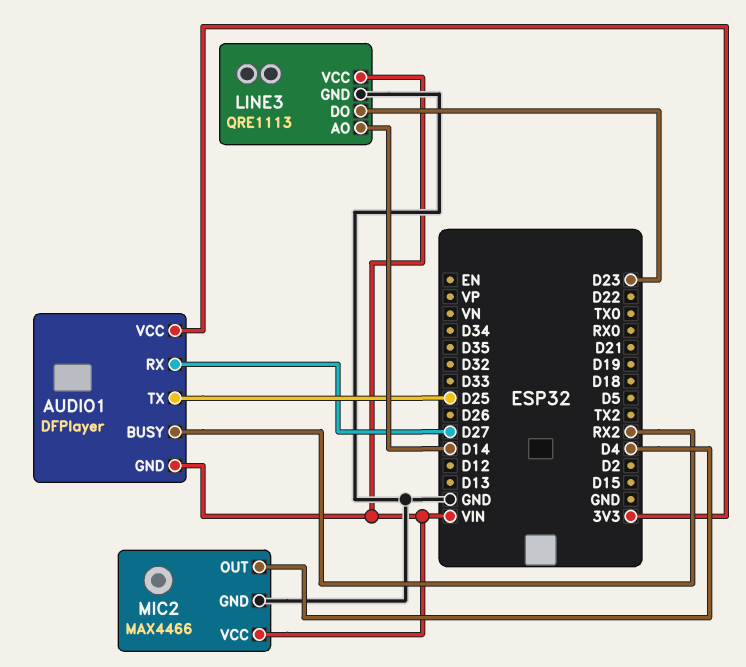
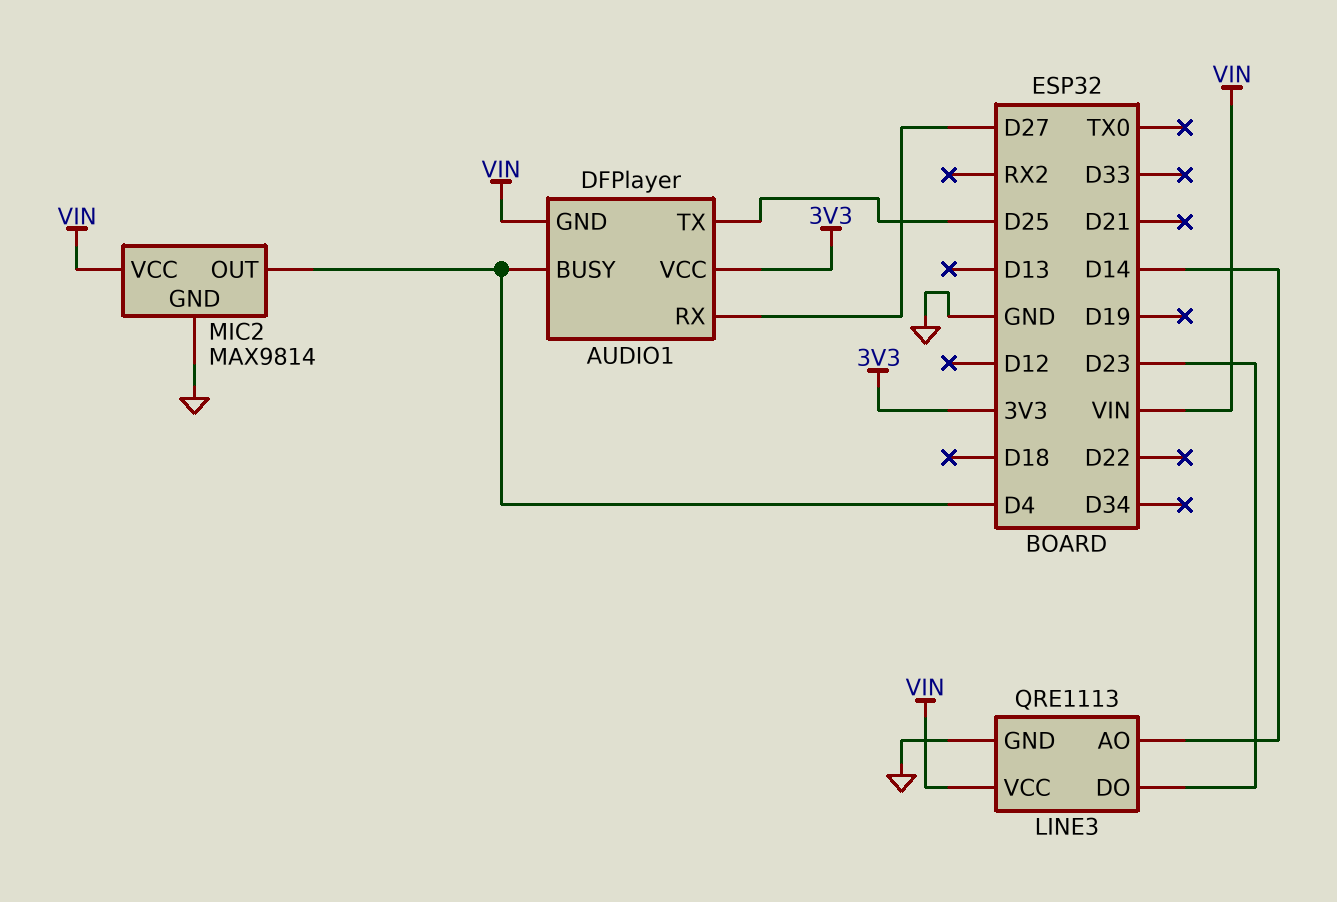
AUDIO1 pin BUSY: RX2 -> D4
MIC2: MAX4466 -> MAX9814

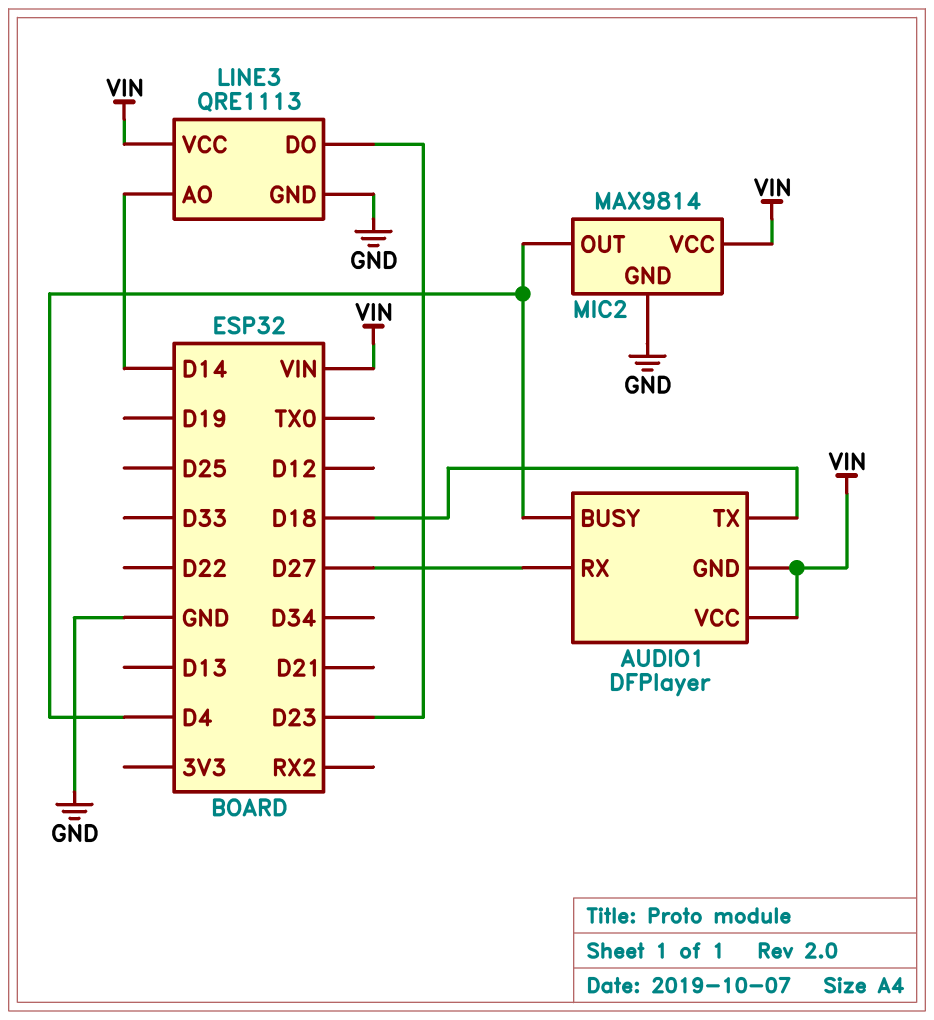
AUDIO1 pin TX: D25 -> D18
AUDIO1 pin VCC: 3V3 -> VIN

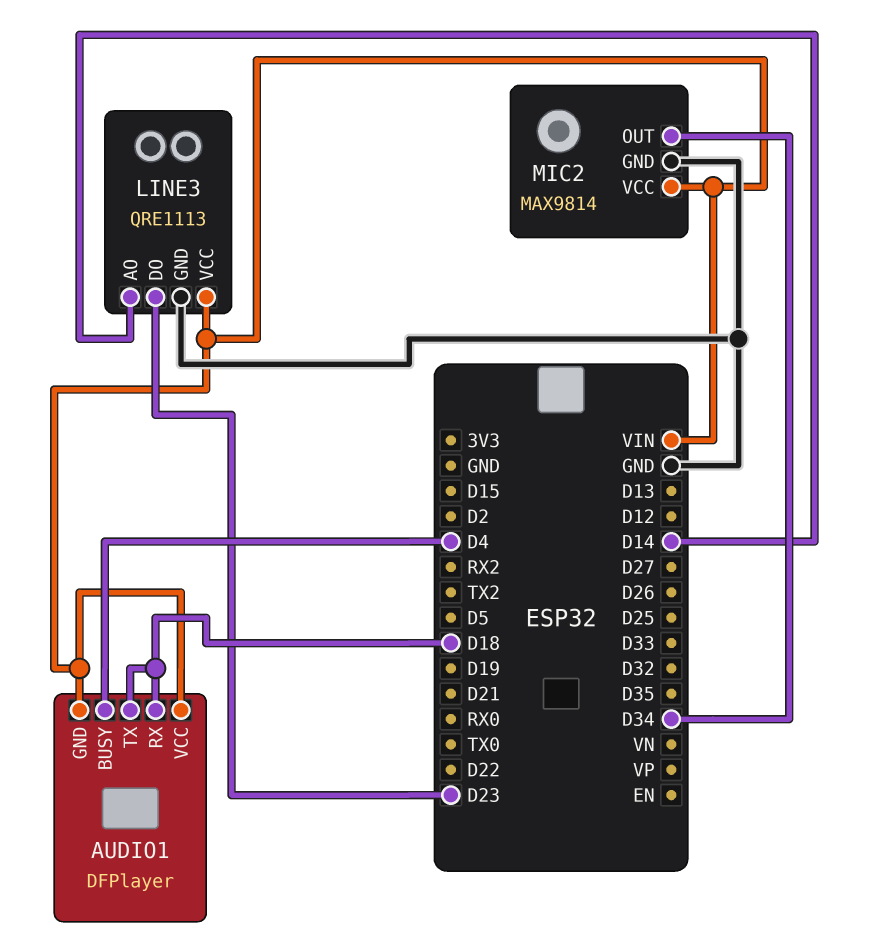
AUDIO1 pin RX: D27 -> D18
MIC2 pin OUT: D4 -> D34

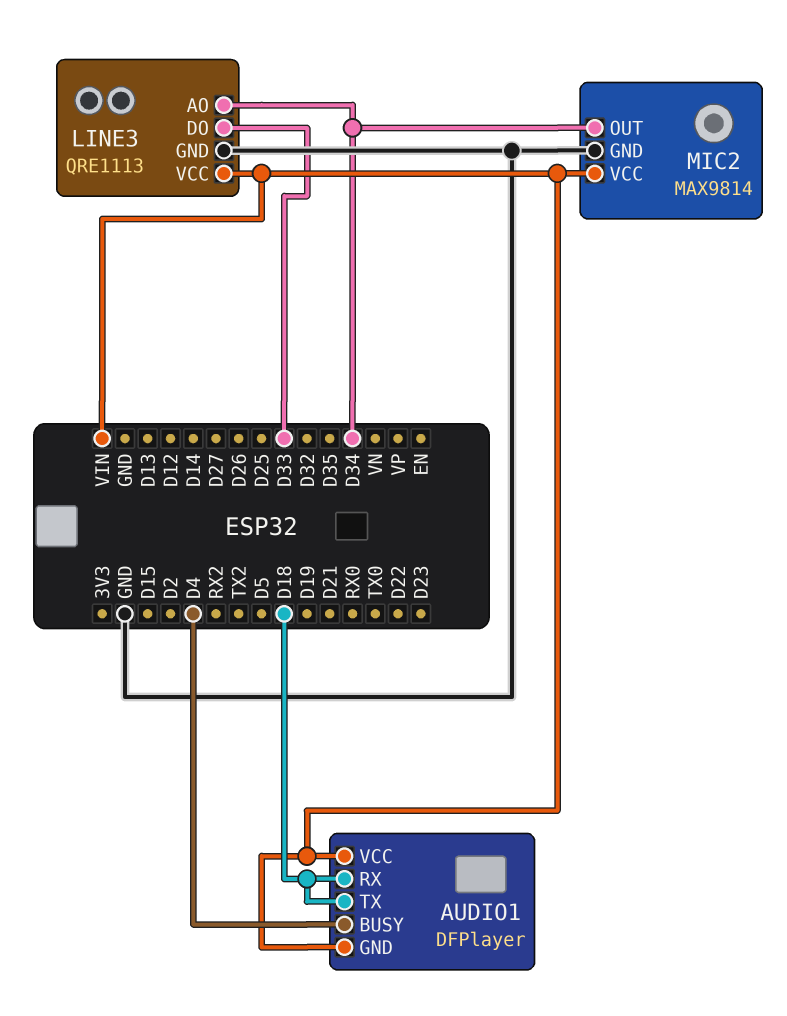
LINE3 pin AO: D14 -> D34
LINE3 pin DO: D23 -> D33

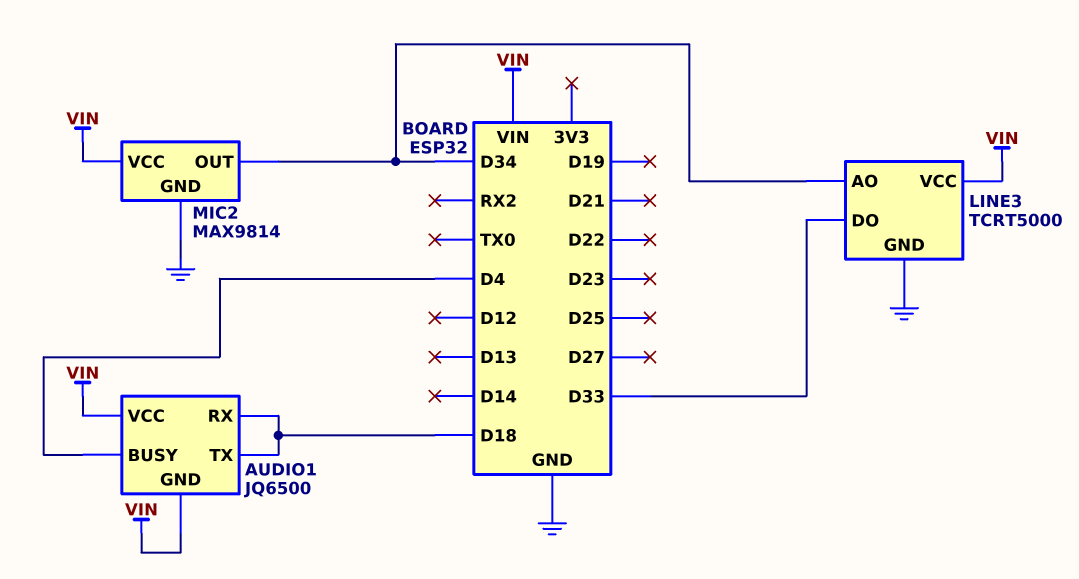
AUDIO1: DFPlayer -> JQ6500
LINE3: QRE1113 -> TCRT5000

